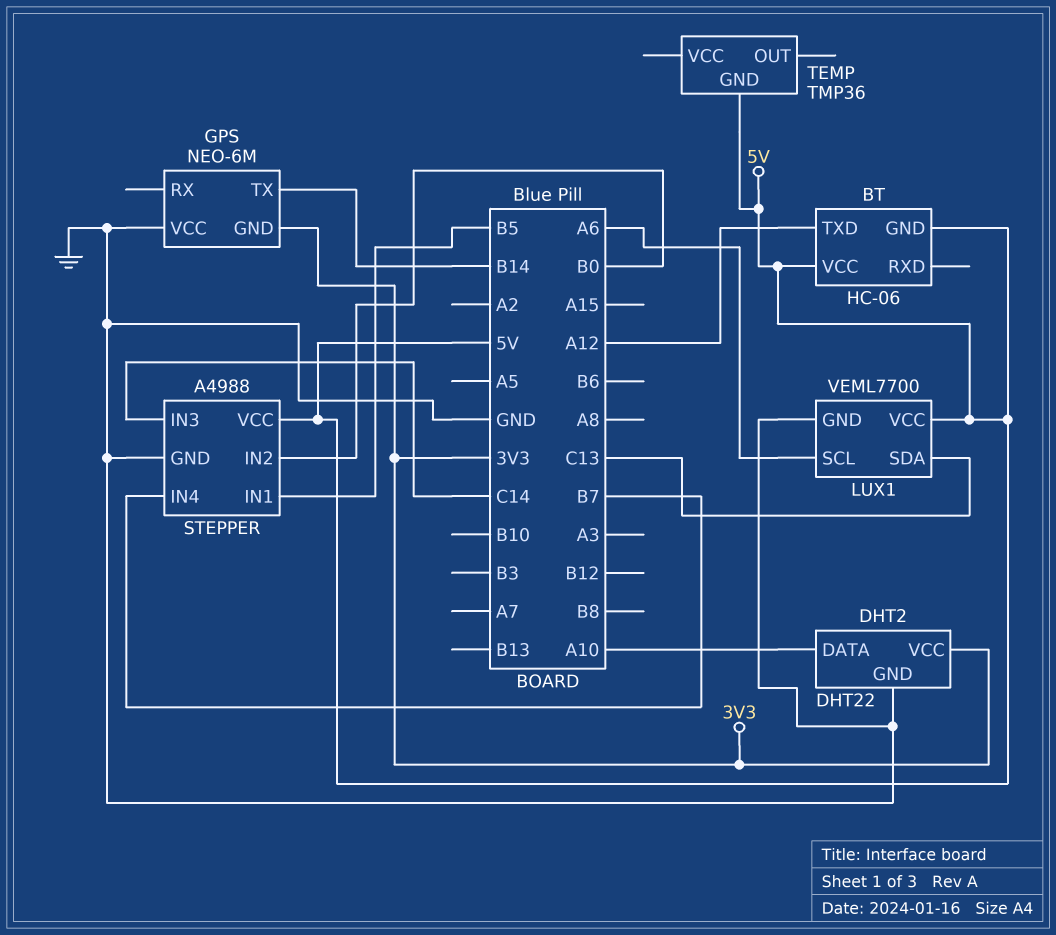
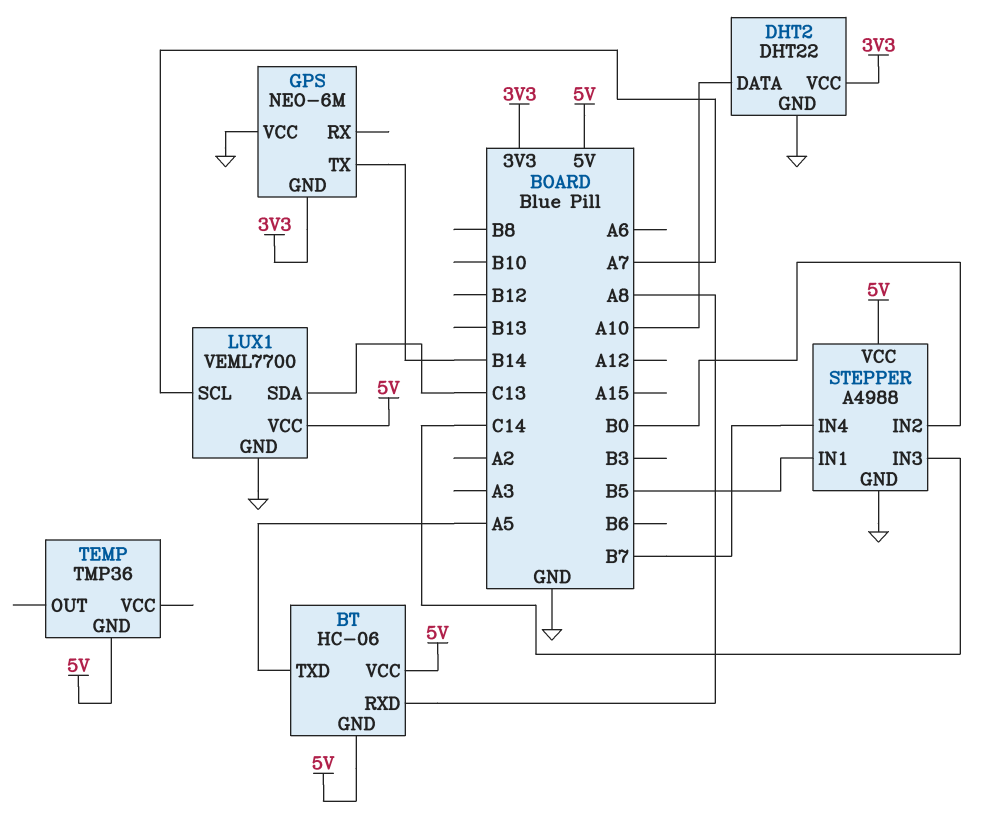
BT pin RXD: none -> A8
BT pin TXD: A12 -> A5
LUX1 pin SCL: A6 -> A7

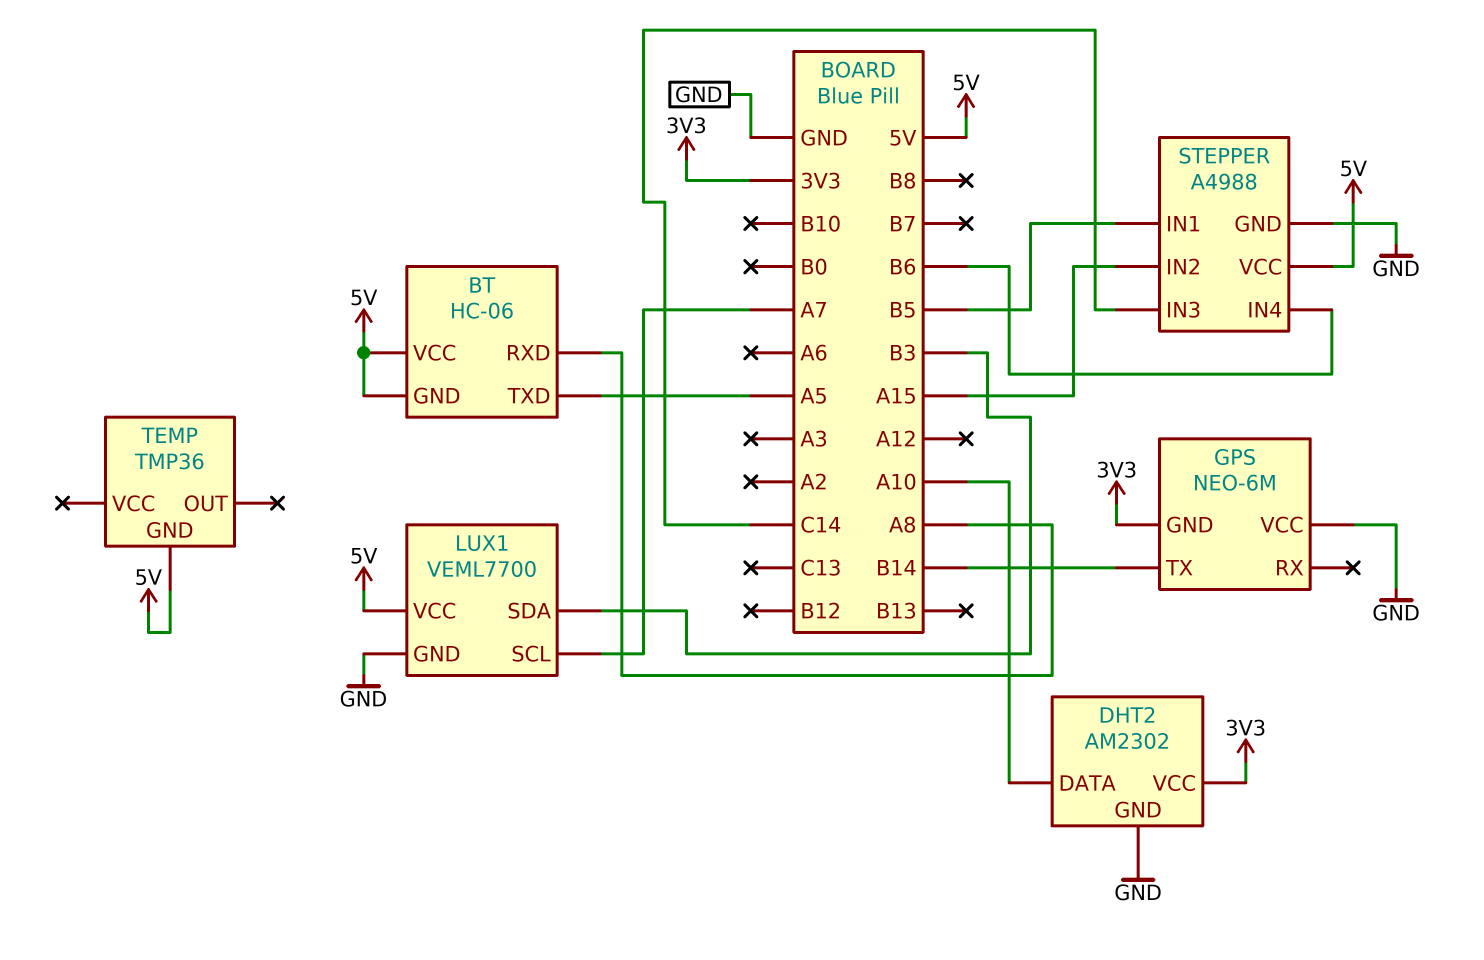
DHT2: DHT22 -> AM2302
LUX1 pin SDA: C13 -> B3
STEPPER pin IN2: B0 -> A15
STEPPER pin IN4: B7 -> B6

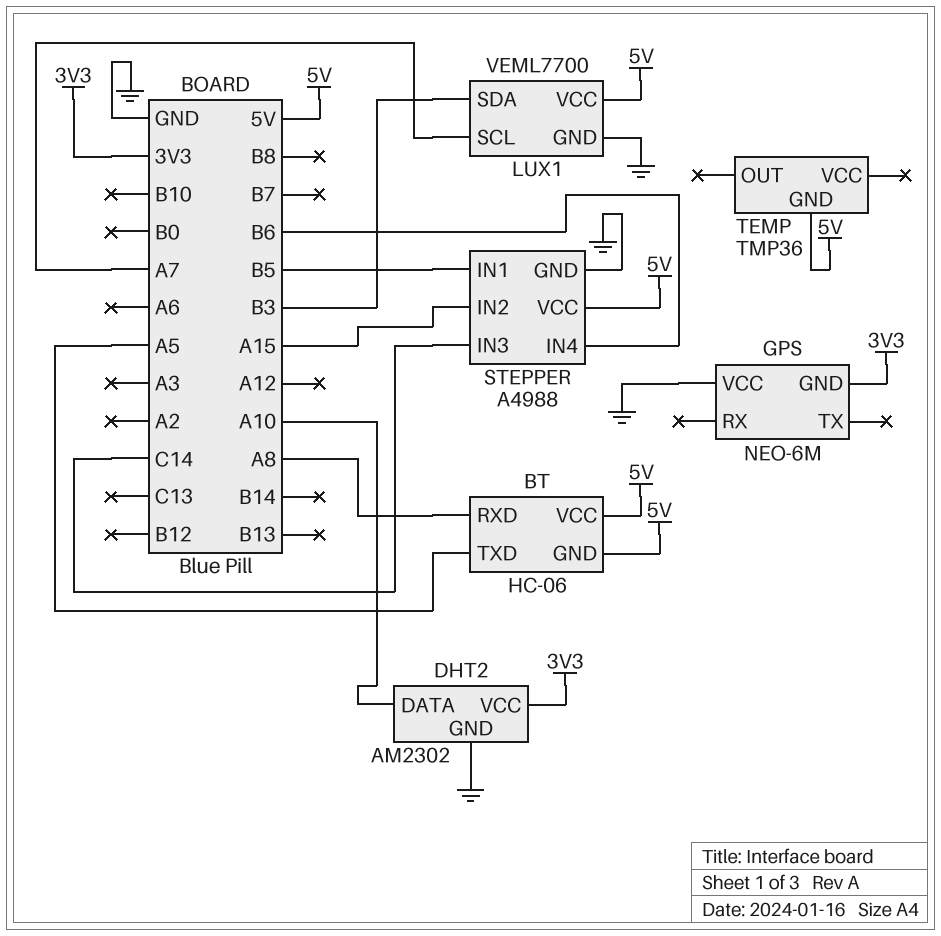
GPS pin TX: B14 -> none

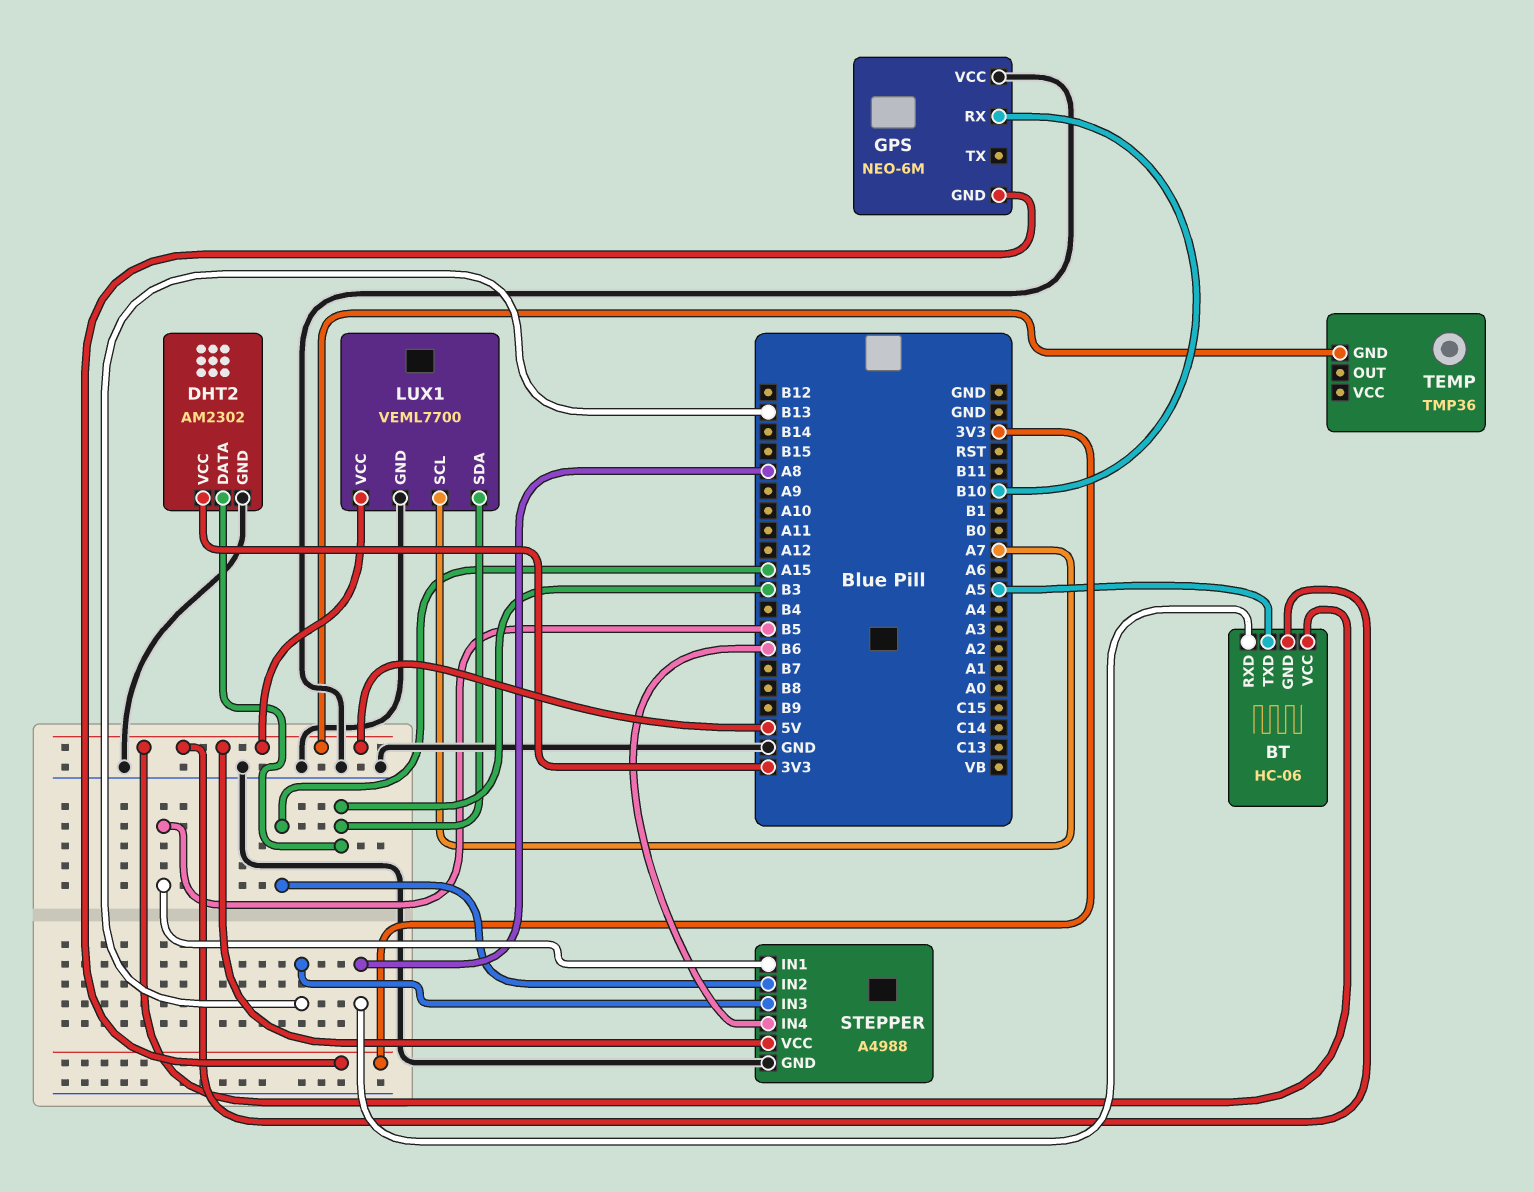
DHT2 pin DATA: A10 -> B3
GPS pin RX: none -> B10
STEPPER pin IN3: C14 -> B13

